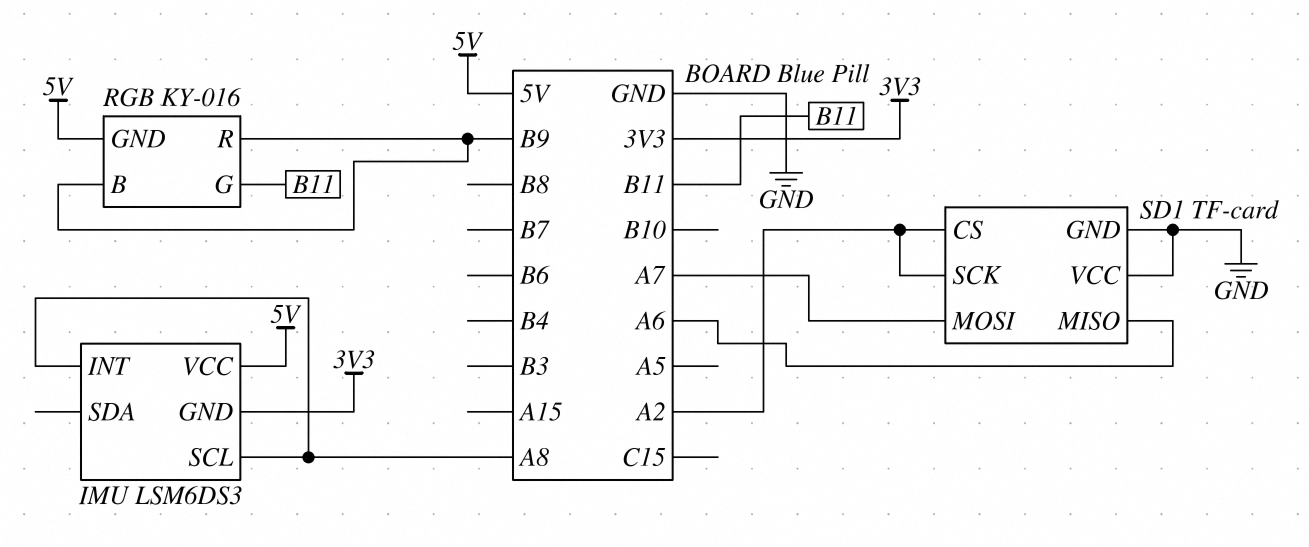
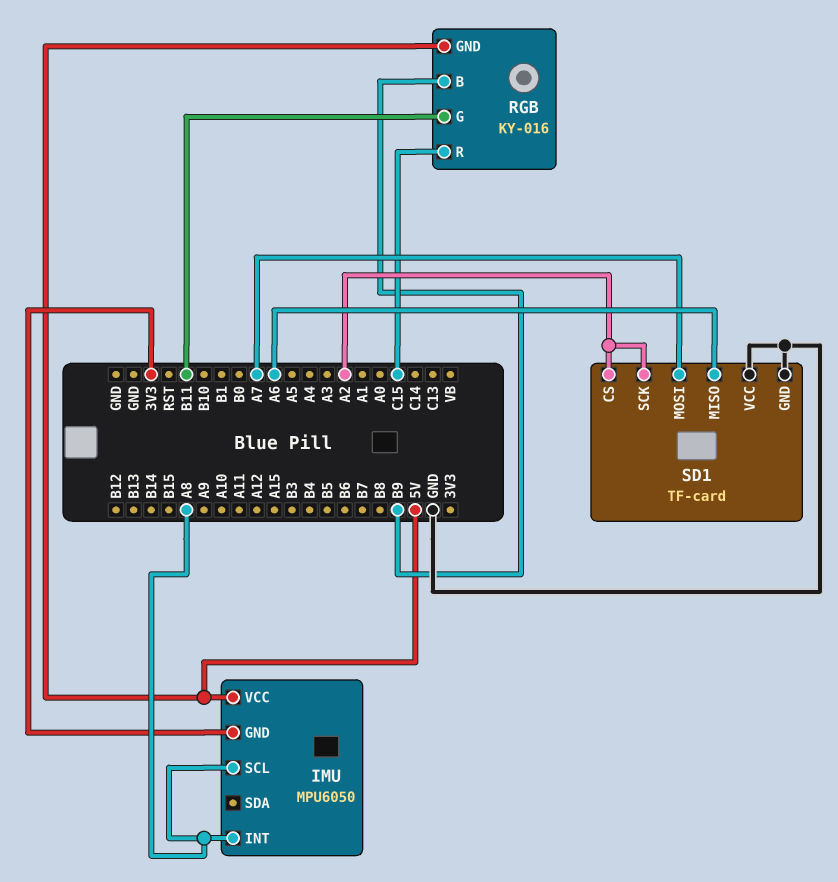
IMU: LSM6DS3 -> MPU6050
RGB pin R: B9 -> C15

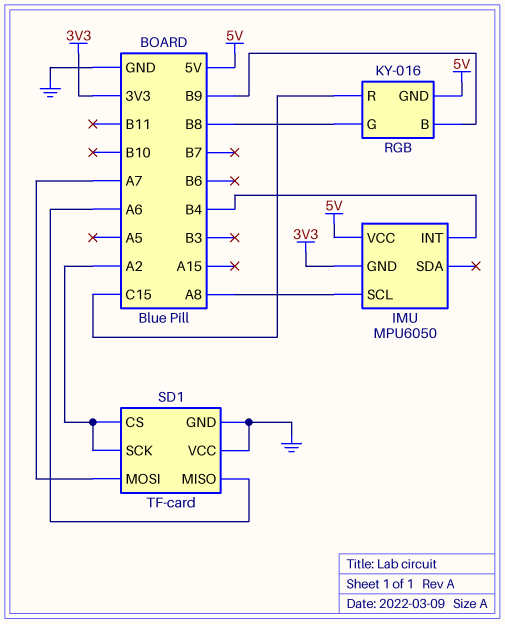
IMU pin INT: A8 -> B4
RGB pin G: B11 -> B8

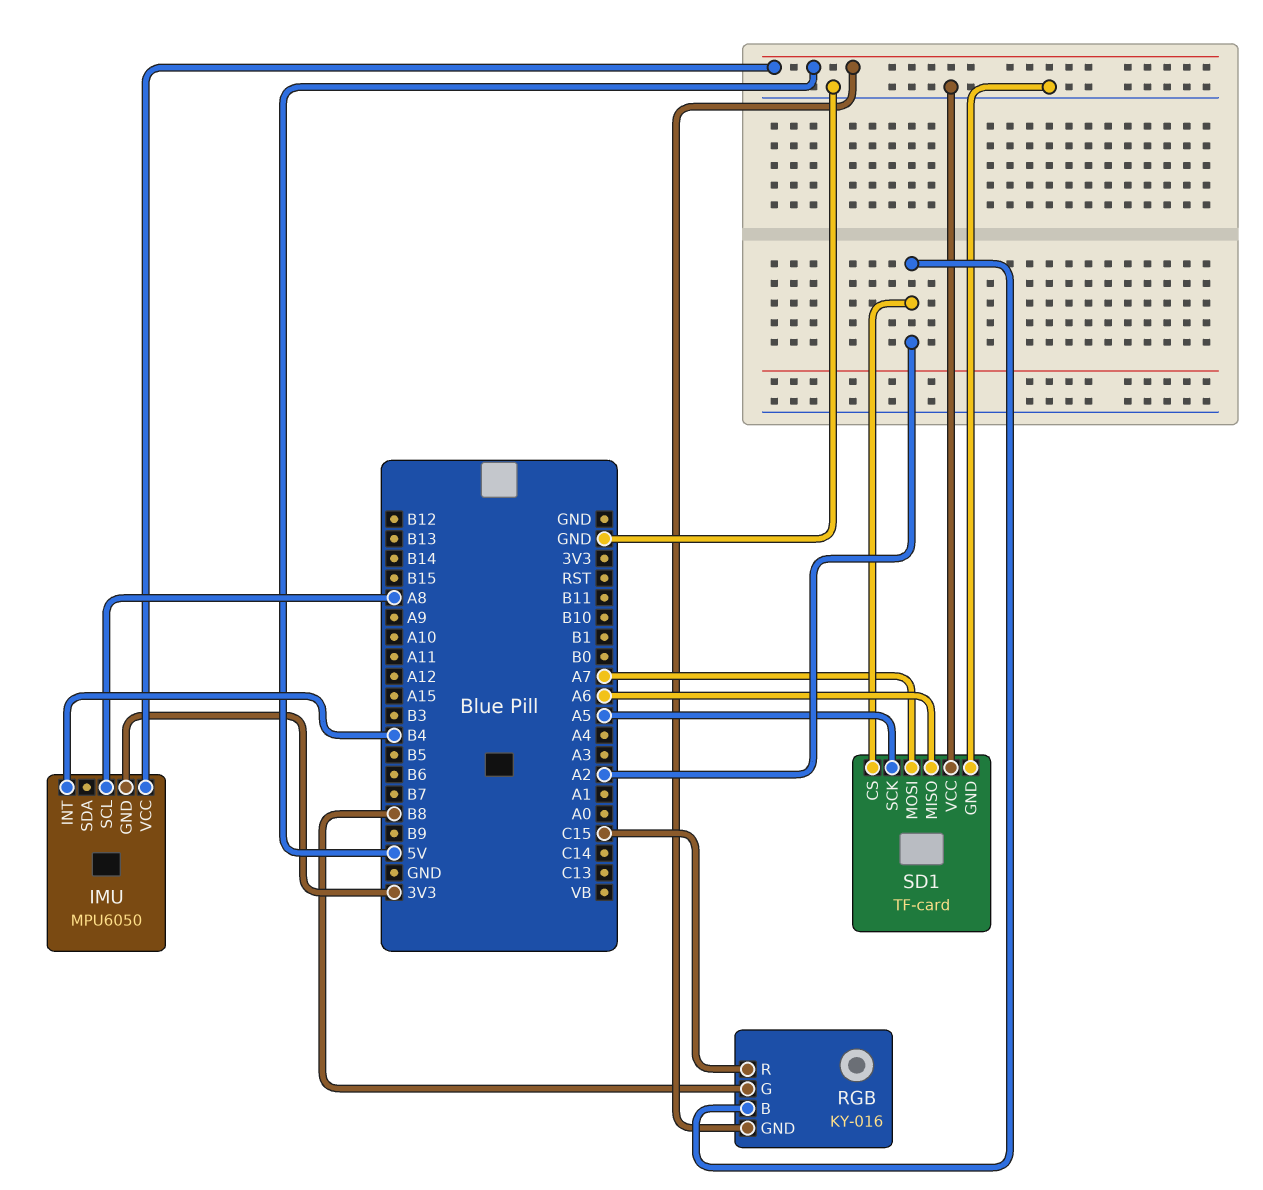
RGB pin B: B9 -> A2
SD1 pin SCK: A2 -> A5

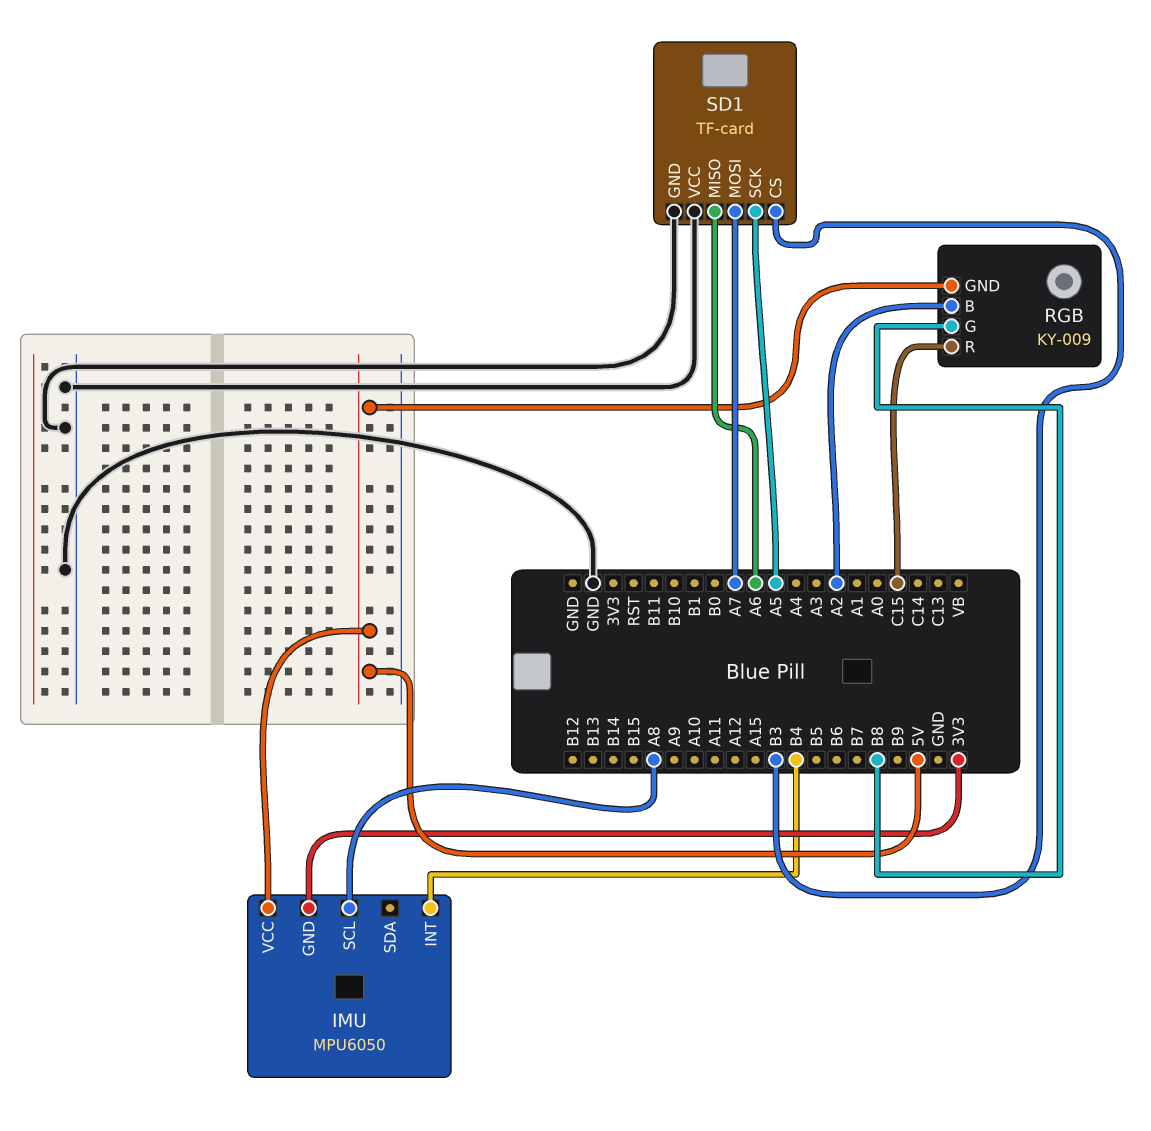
RGB: KY-016 -> KY-009
SD1 pin CS: A2 -> B3

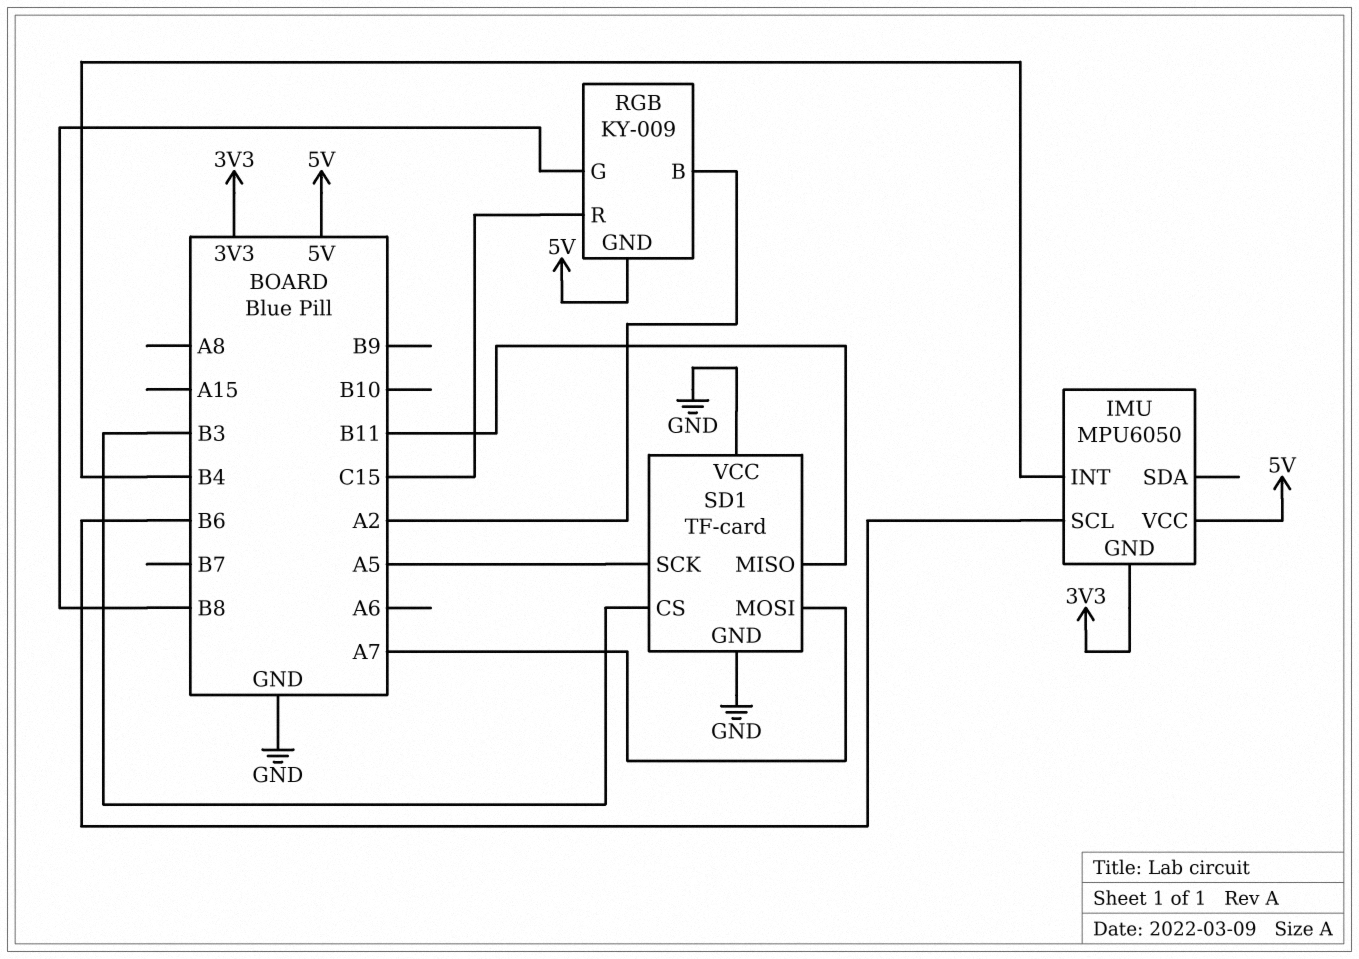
IMU pin SCL: A8 -> B6
SD1 pin MISO: A6 -> B11

